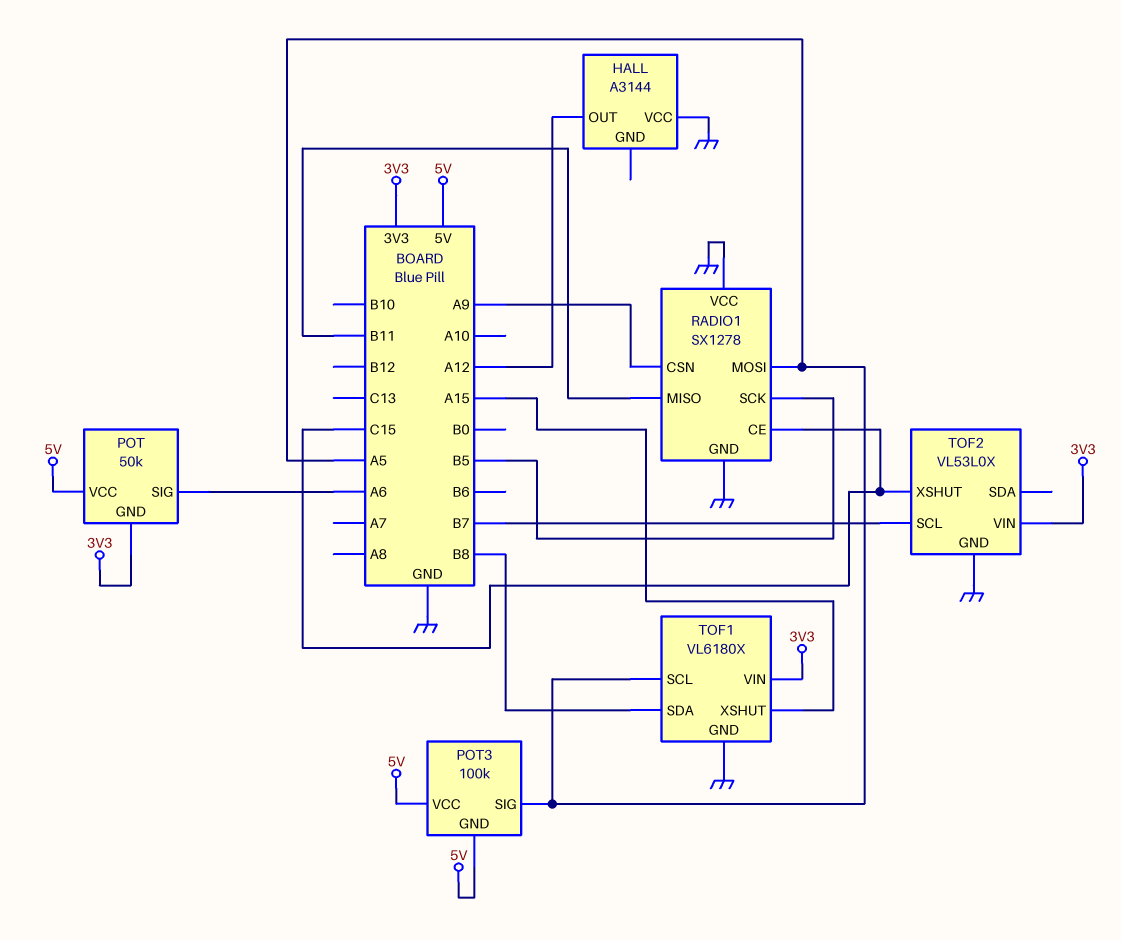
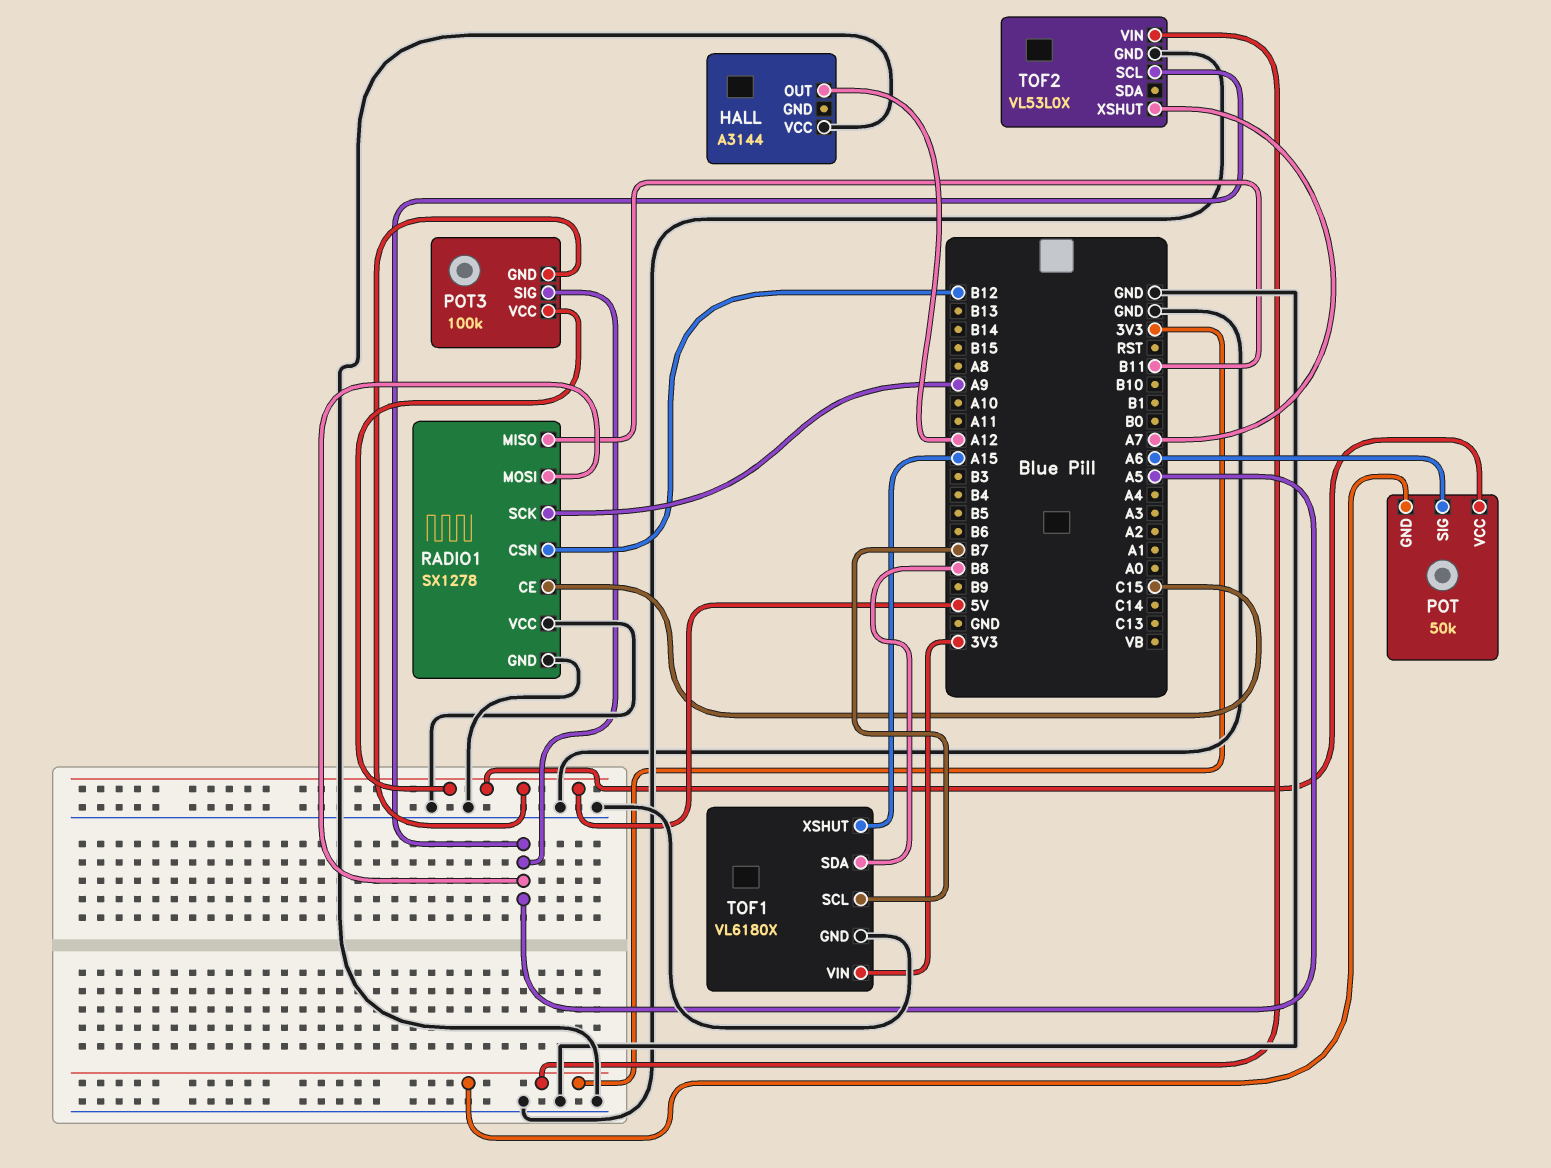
RADIO1 pin CSN: A9 -> B12
RADIO1 pin SCK: B5 -> A9
TOF1 pin SCL: A5 -> B7
TOF2 pin SCL: B7 -> A5
TOF2 pin XSHUT: C15 -> A7

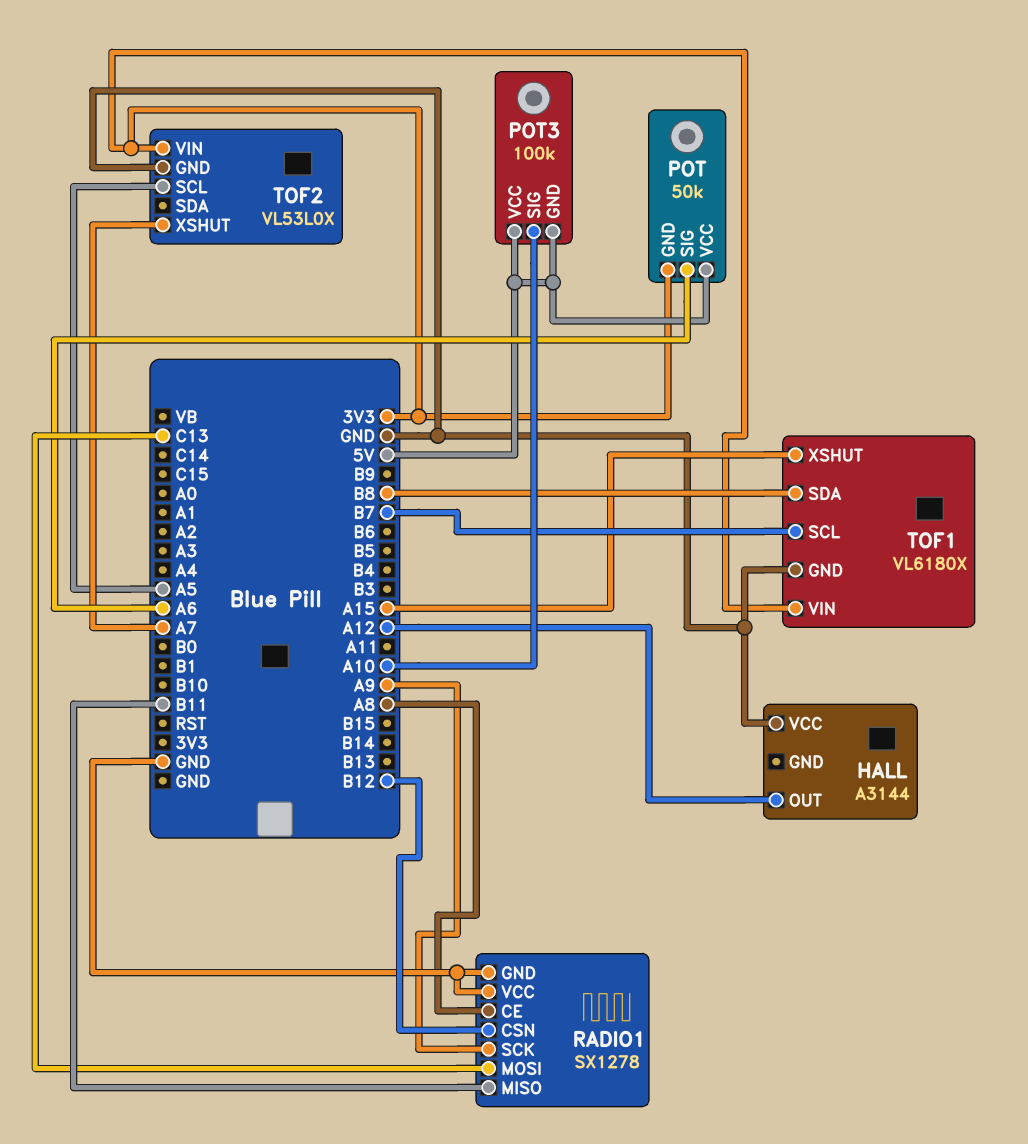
POT3 pin SIG: A5 -> A10
RADIO1 pin CE: C15 -> A8
RADIO1 pin MOSI: A5 -> C13

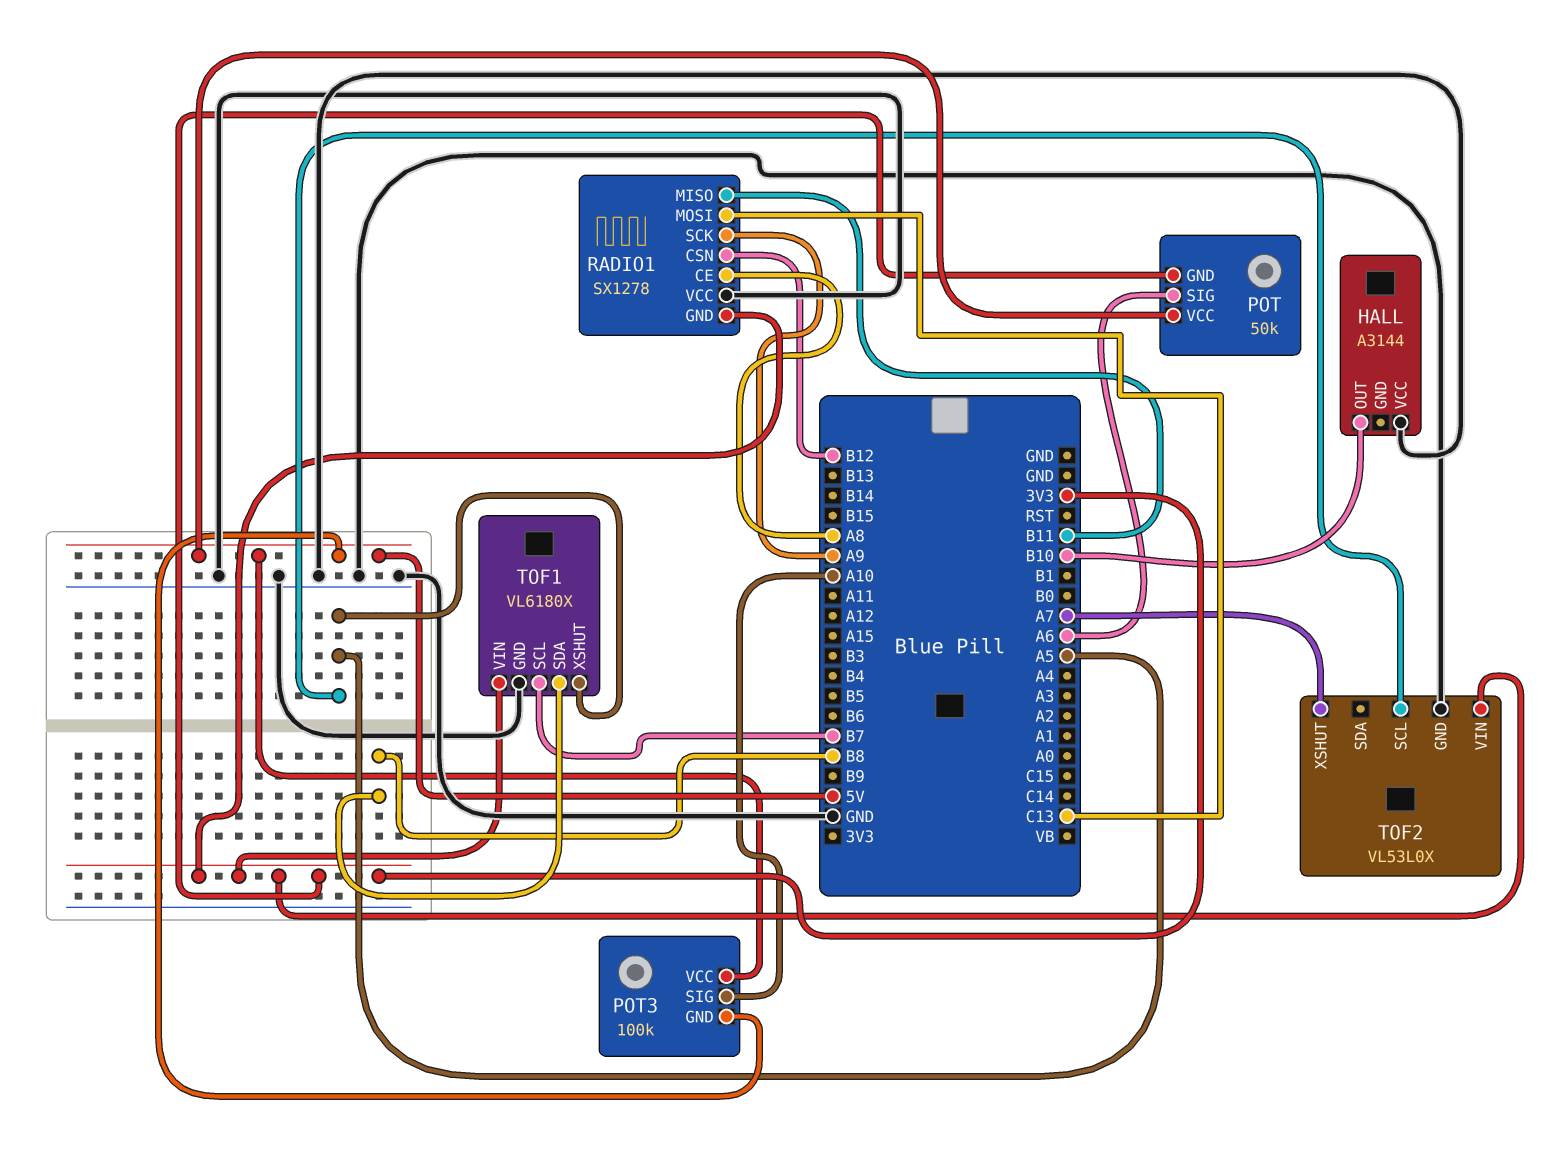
HALL pin OUT: A12 -> B10
RADIO1 pin GND: GND -> 3V3
TOF1 pin XSHUT: A15 -> A5

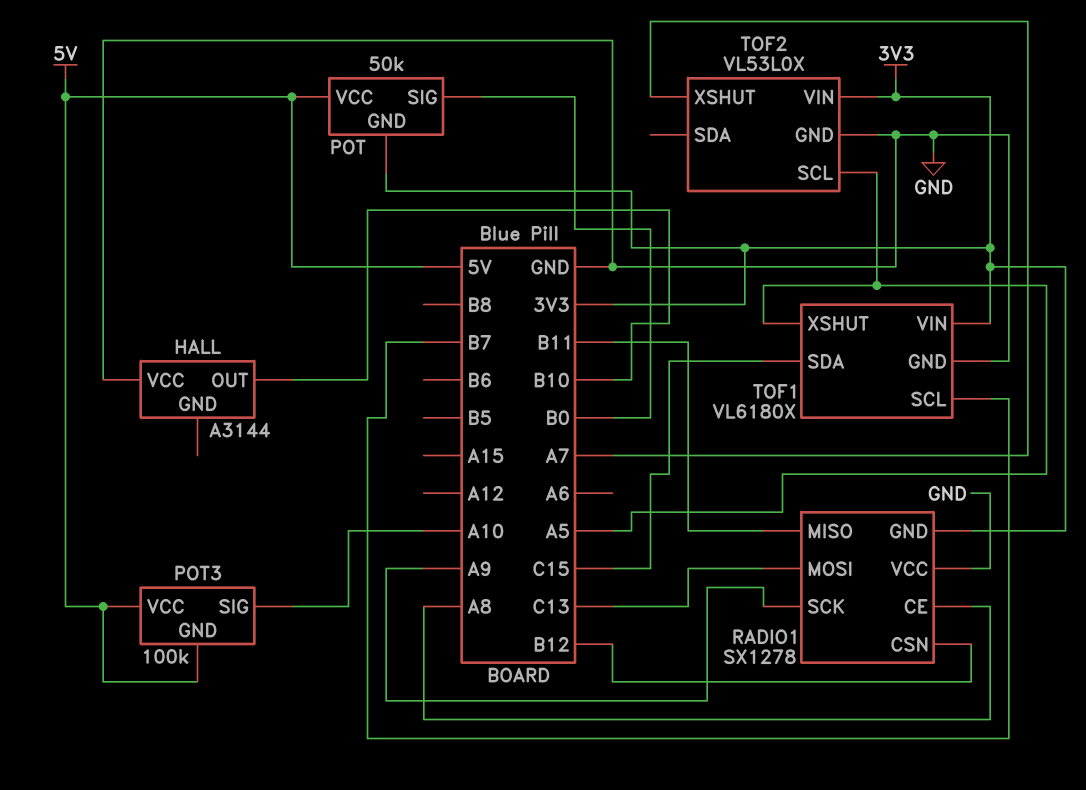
POT pin SIG: A6 -> B0
TOF1 pin SDA: B8 -> C15

